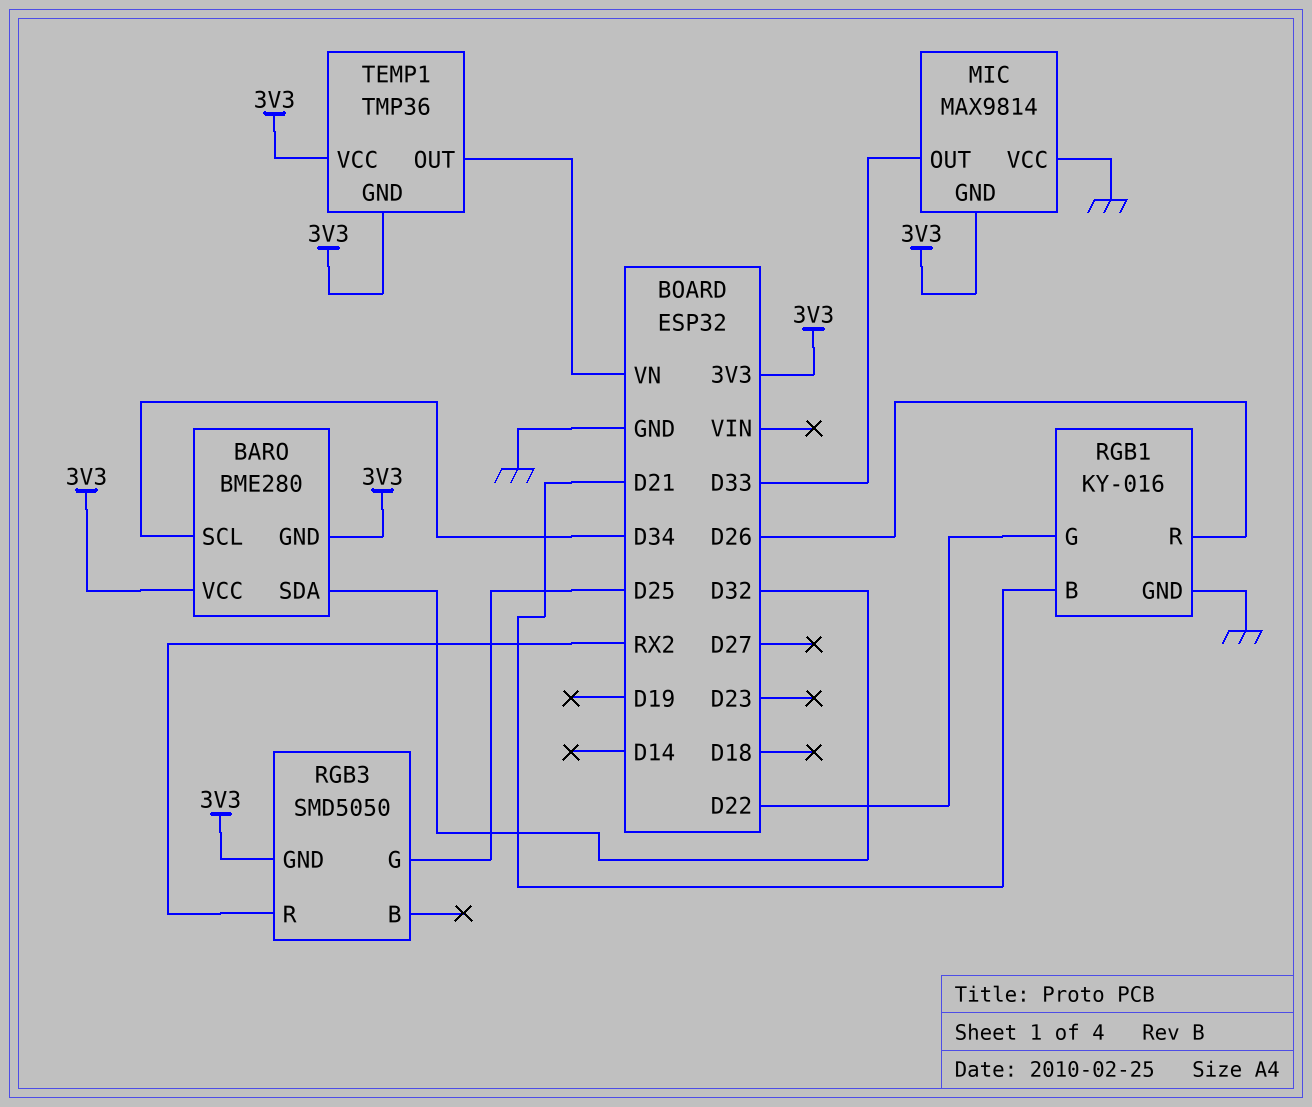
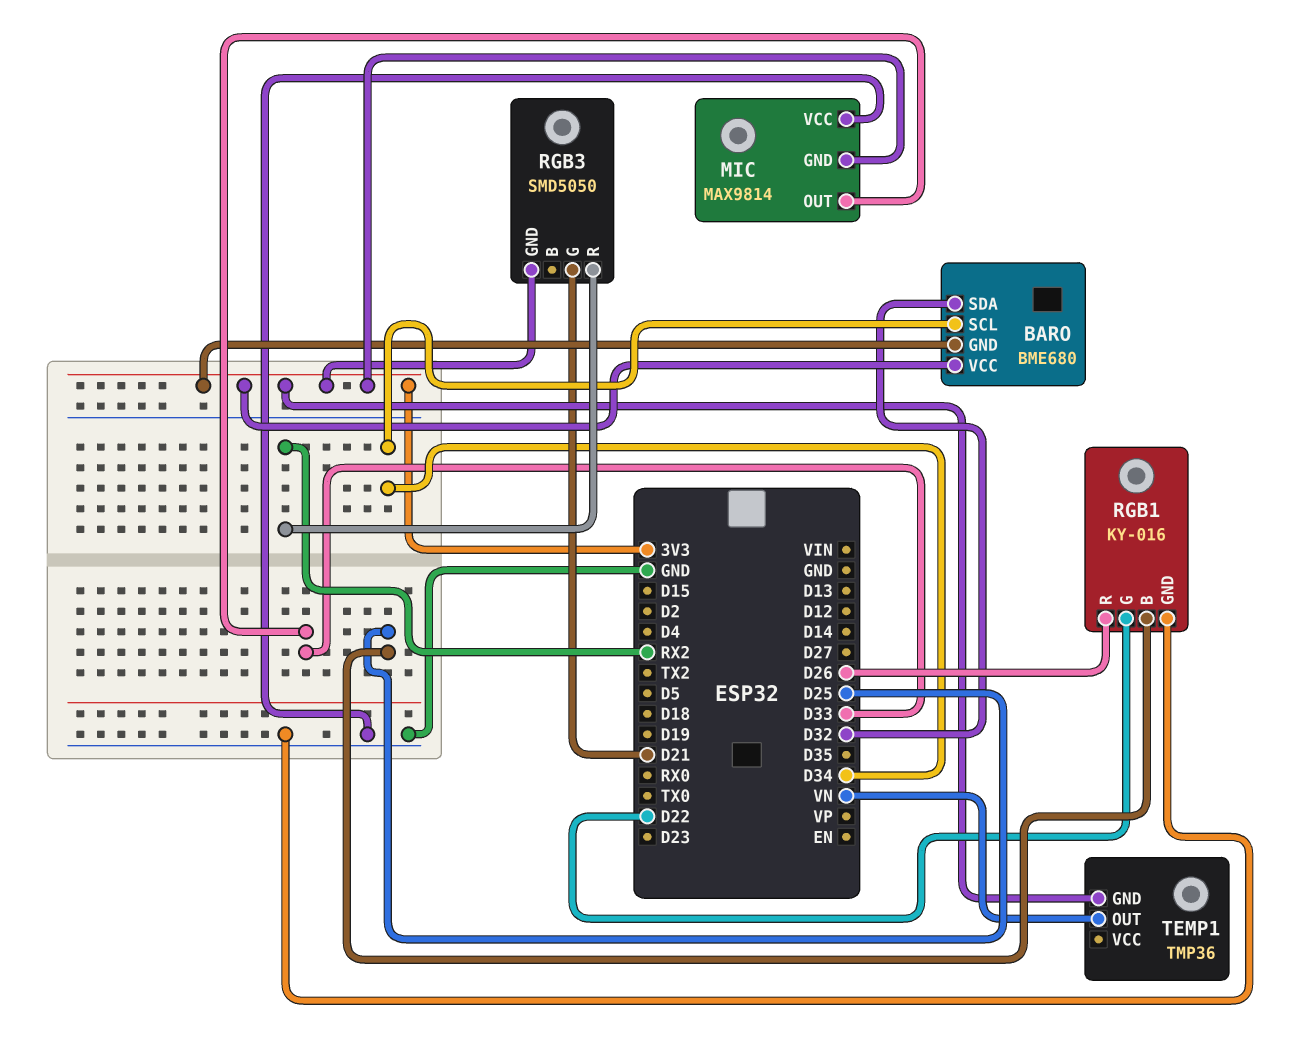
BARO: BME280 -> BME680
RGB1 pin B: D21 -> D25
RGB3 pin G: D25 -> D21
TEMP1 pin VCC: 3V3 -> none

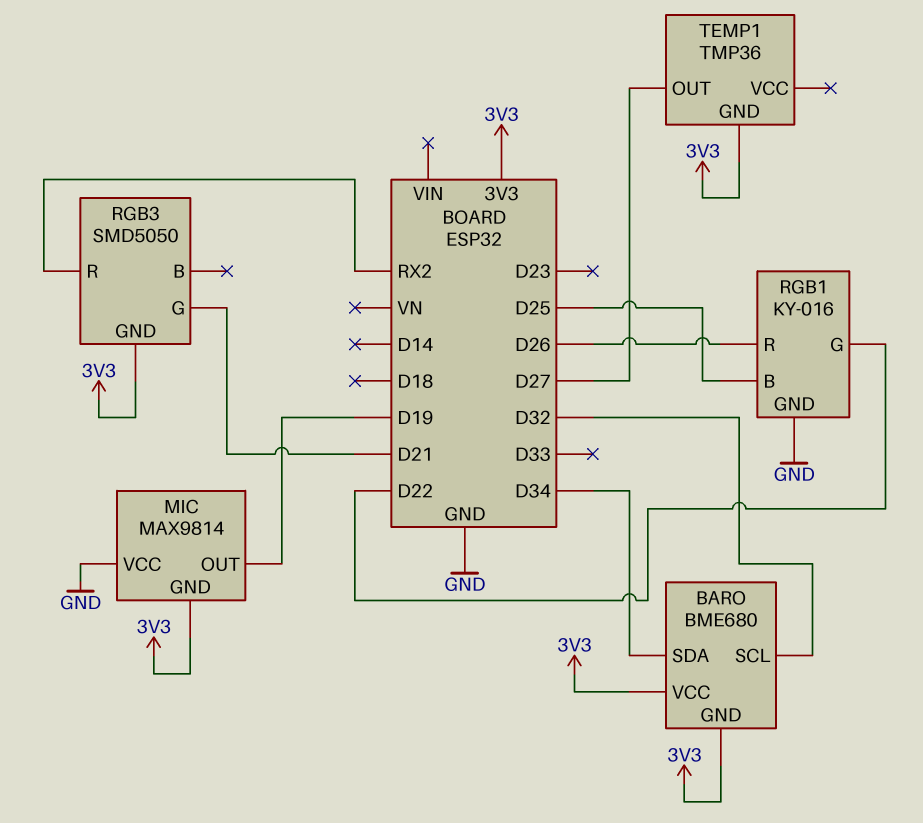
BARO pin SCL: D34 -> D32
BARO pin SDA: D32 -> D34
MIC pin OUT: D33 -> D19
TEMP1 pin OUT: VN -> D27

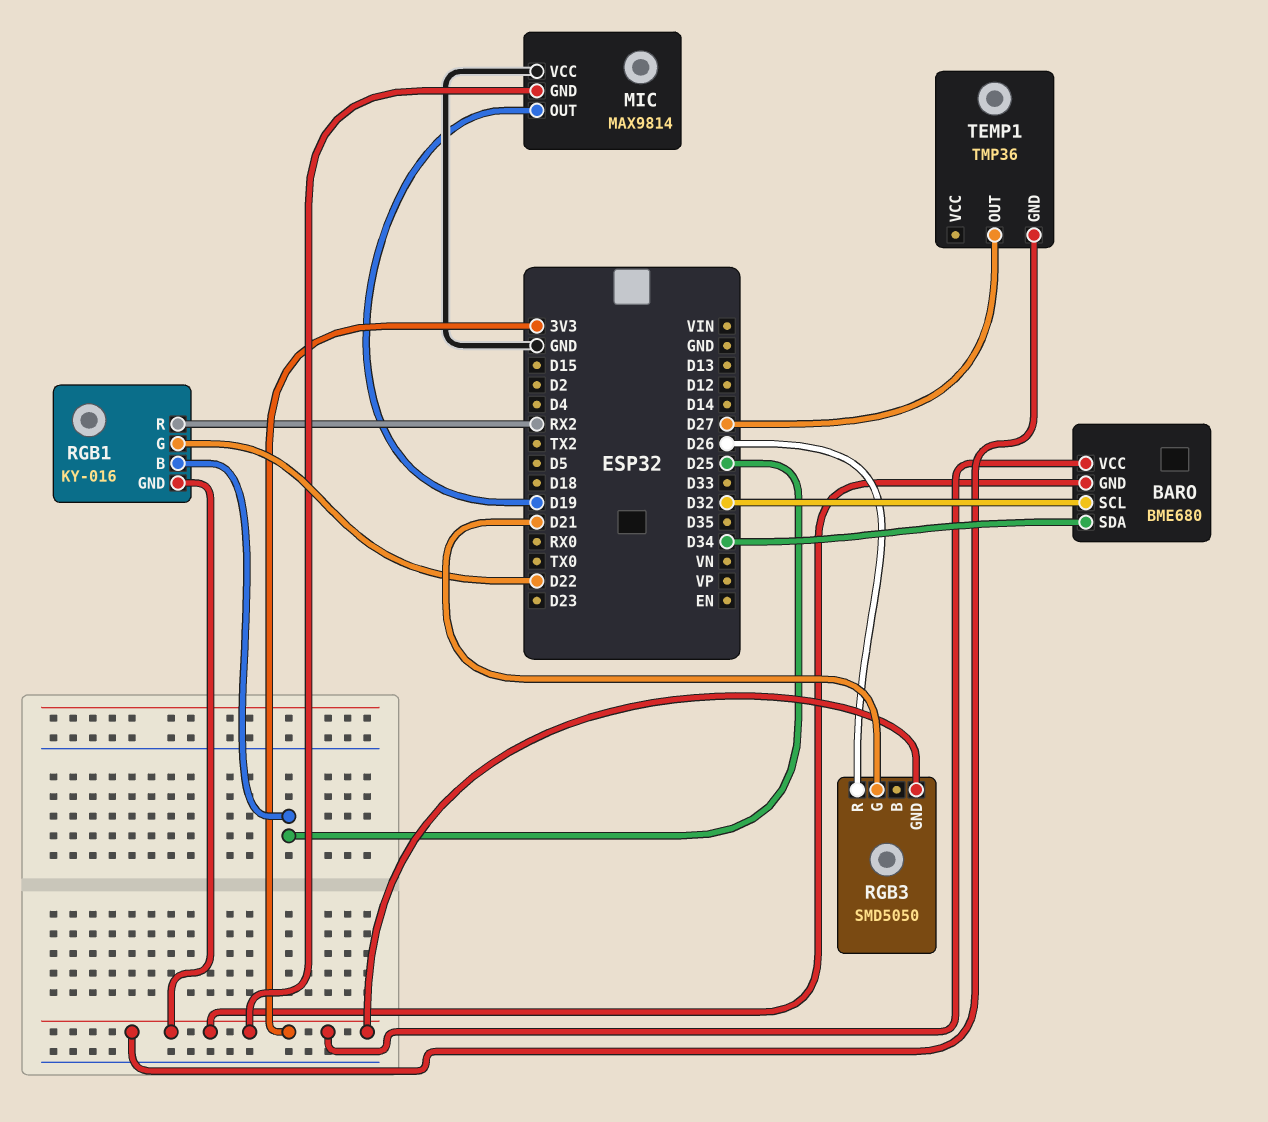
RGB1 pin GND: GND -> 3V3
RGB1 pin R: D26 -> RX2
RGB3 pin R: RX2 -> D26

